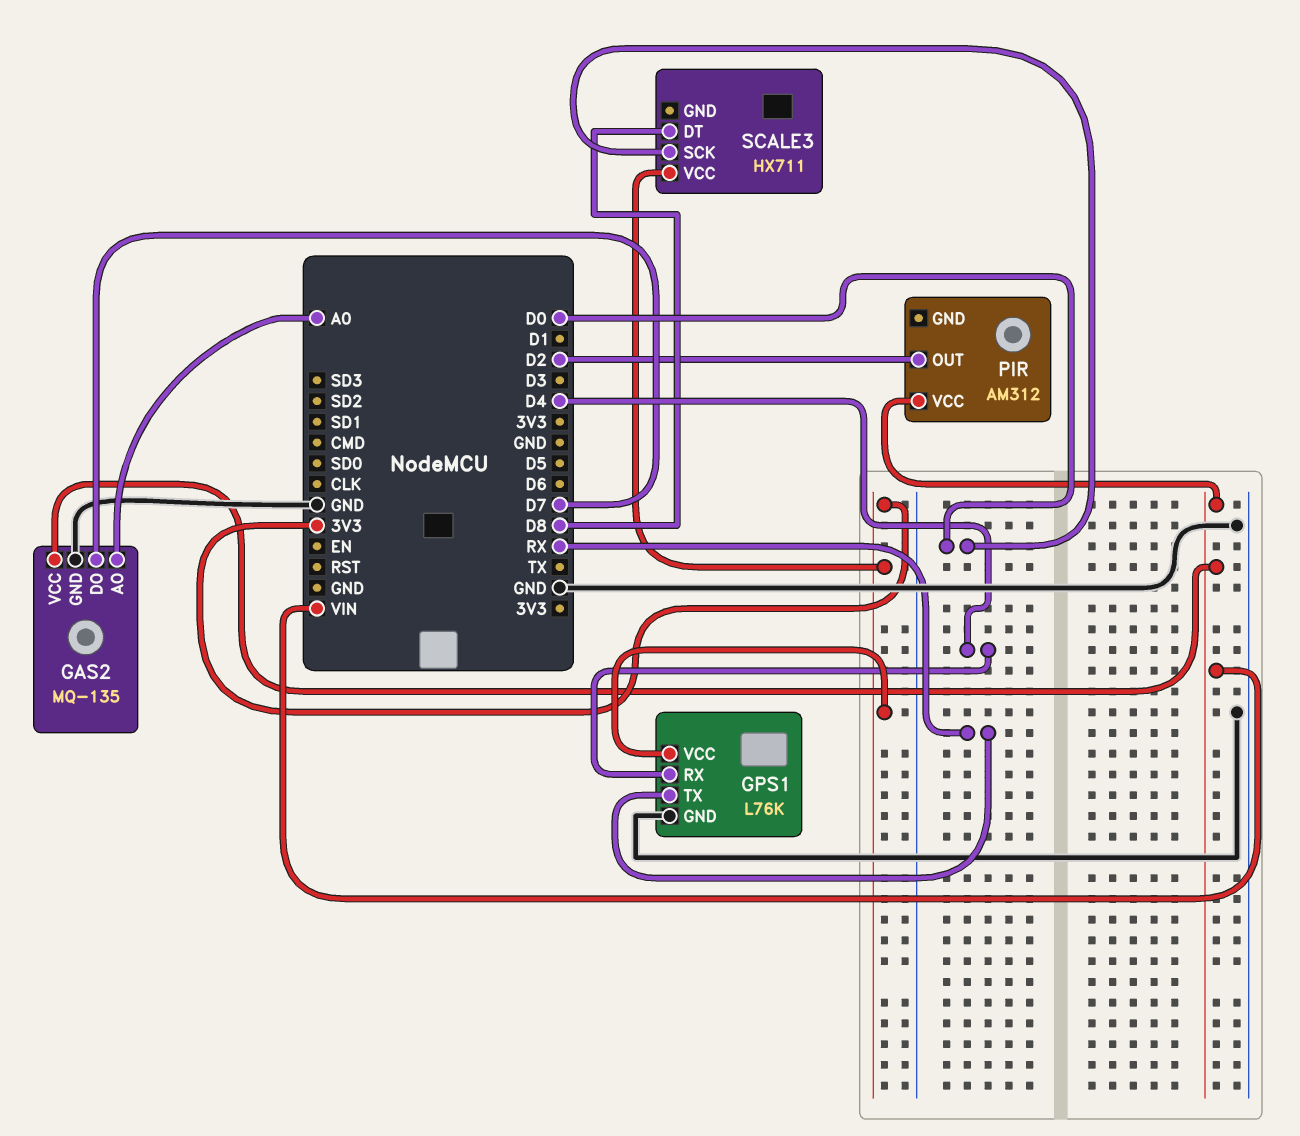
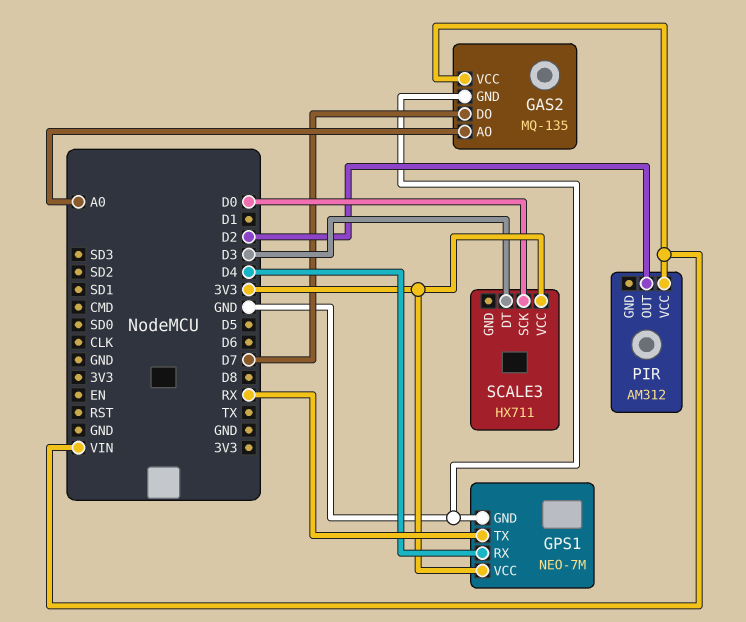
GPS1: L76K -> NEO-7M
SCALE3 pin DT: D8 -> D3

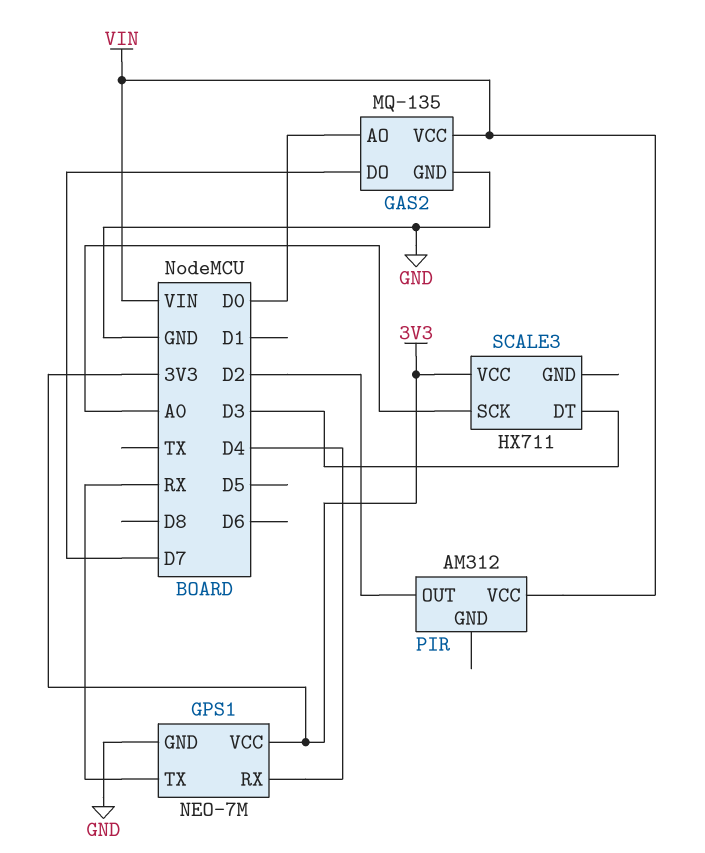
GAS2 pin AO: A0 -> D0
SCALE3 pin SCK: D0 -> A0

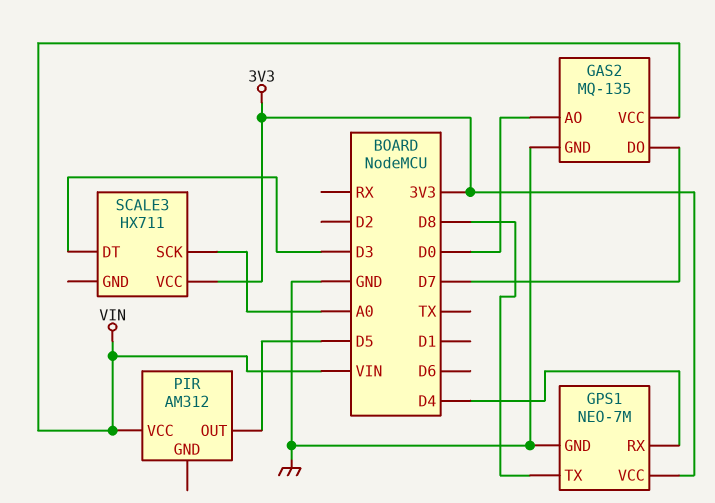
GPS1 pin TX: RX -> D8
PIR pin OUT: D2 -> D5

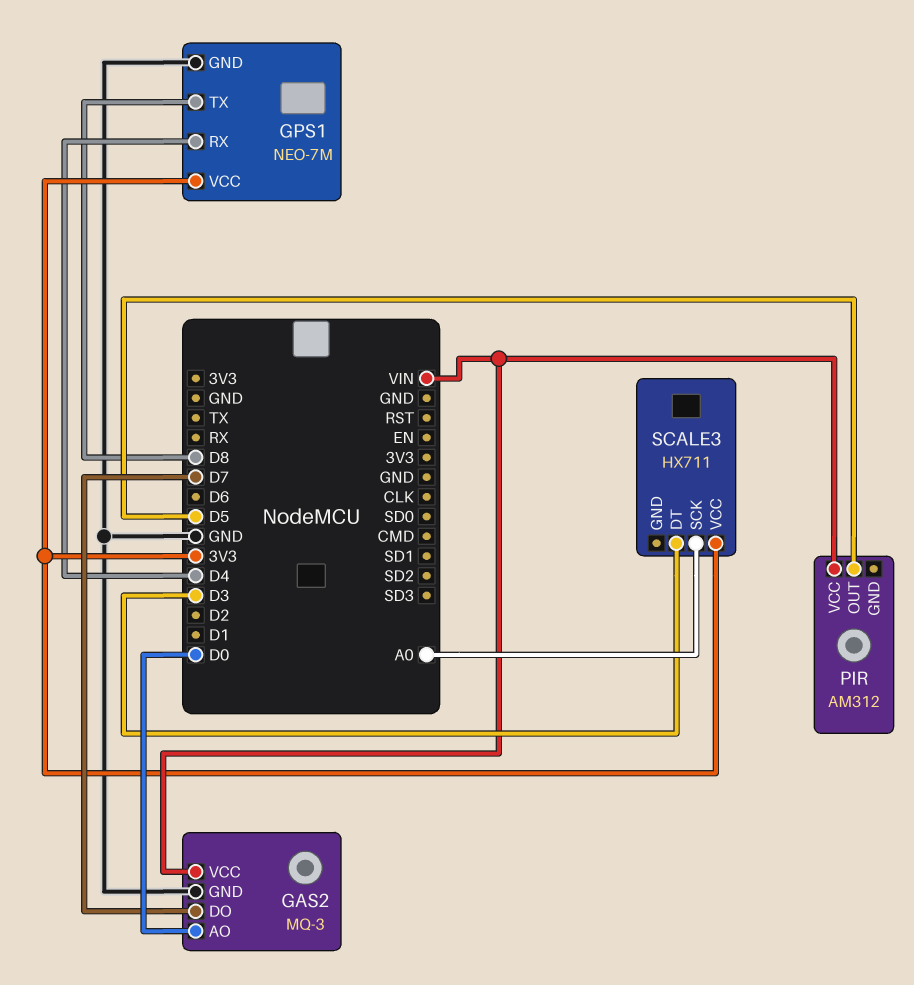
GAS2: MQ-135 -> MQ-3

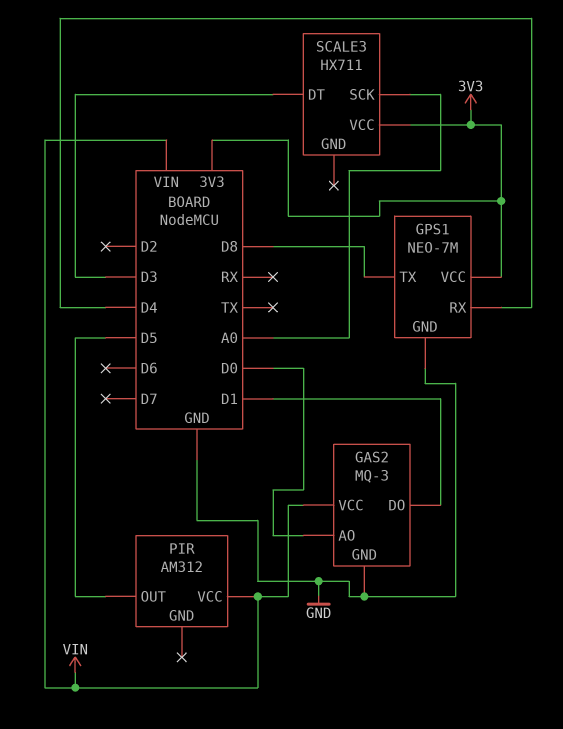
GAS2 pin DO: D7 -> D1

